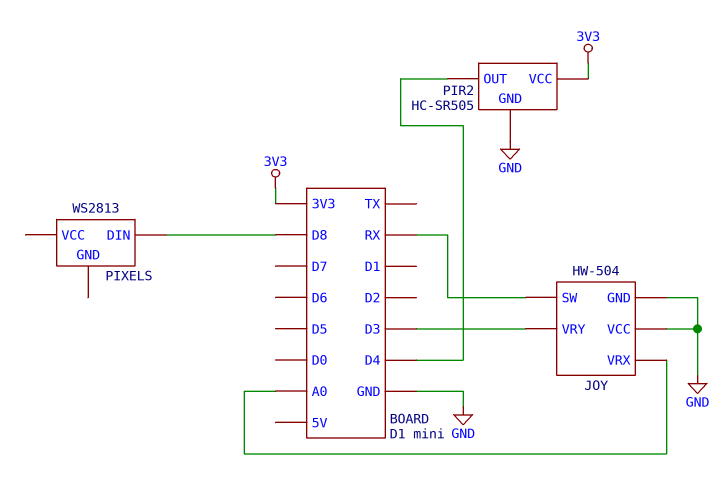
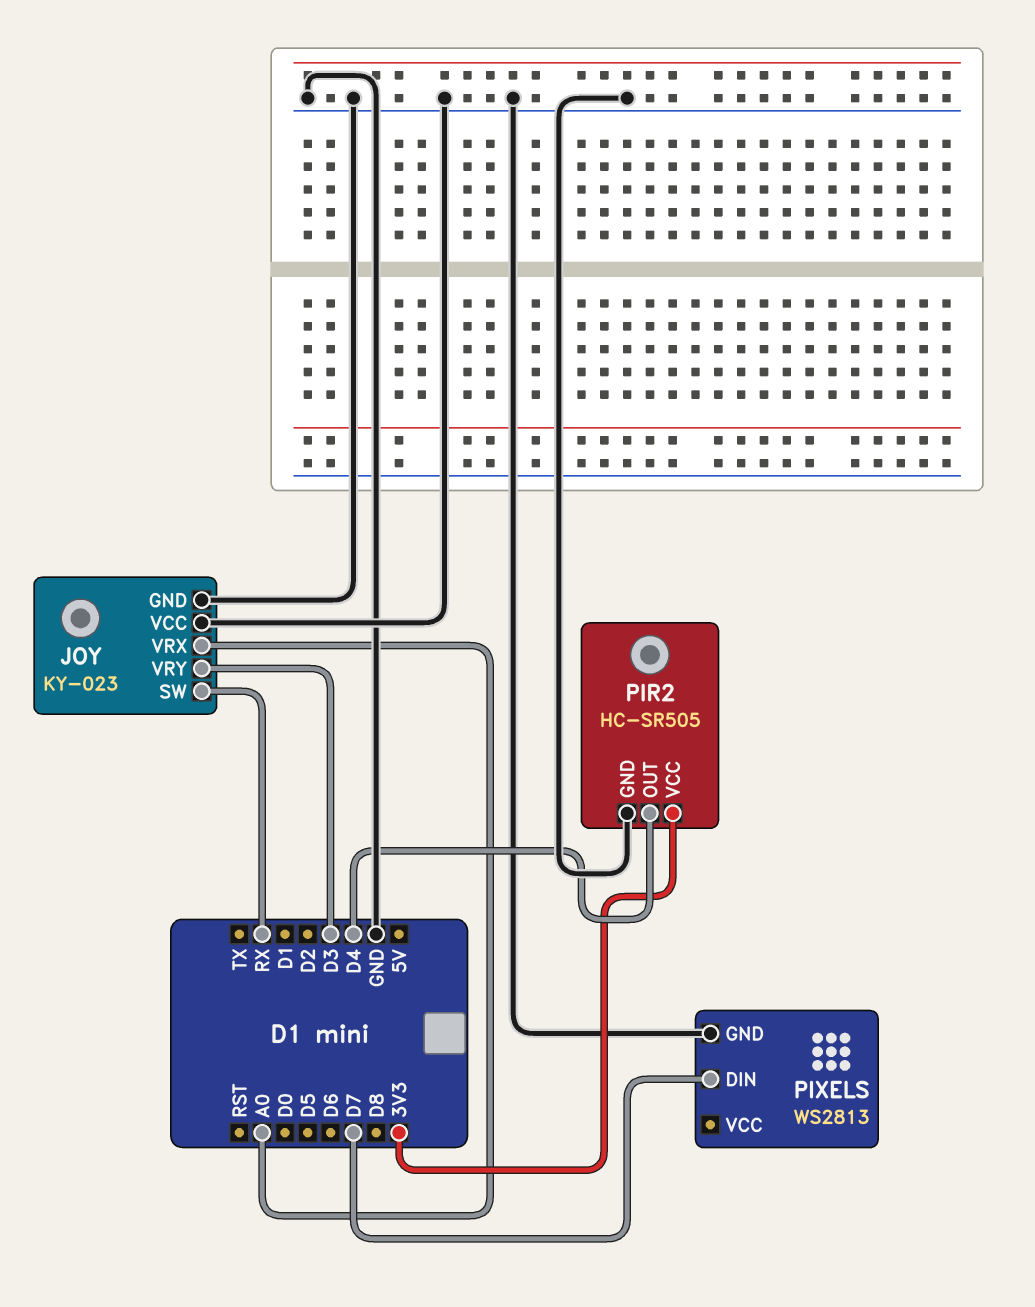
JOY: HW-504 -> KY-023
PIXELS pin DIN: D8 -> D7
PIXELS pin GND: none -> GND

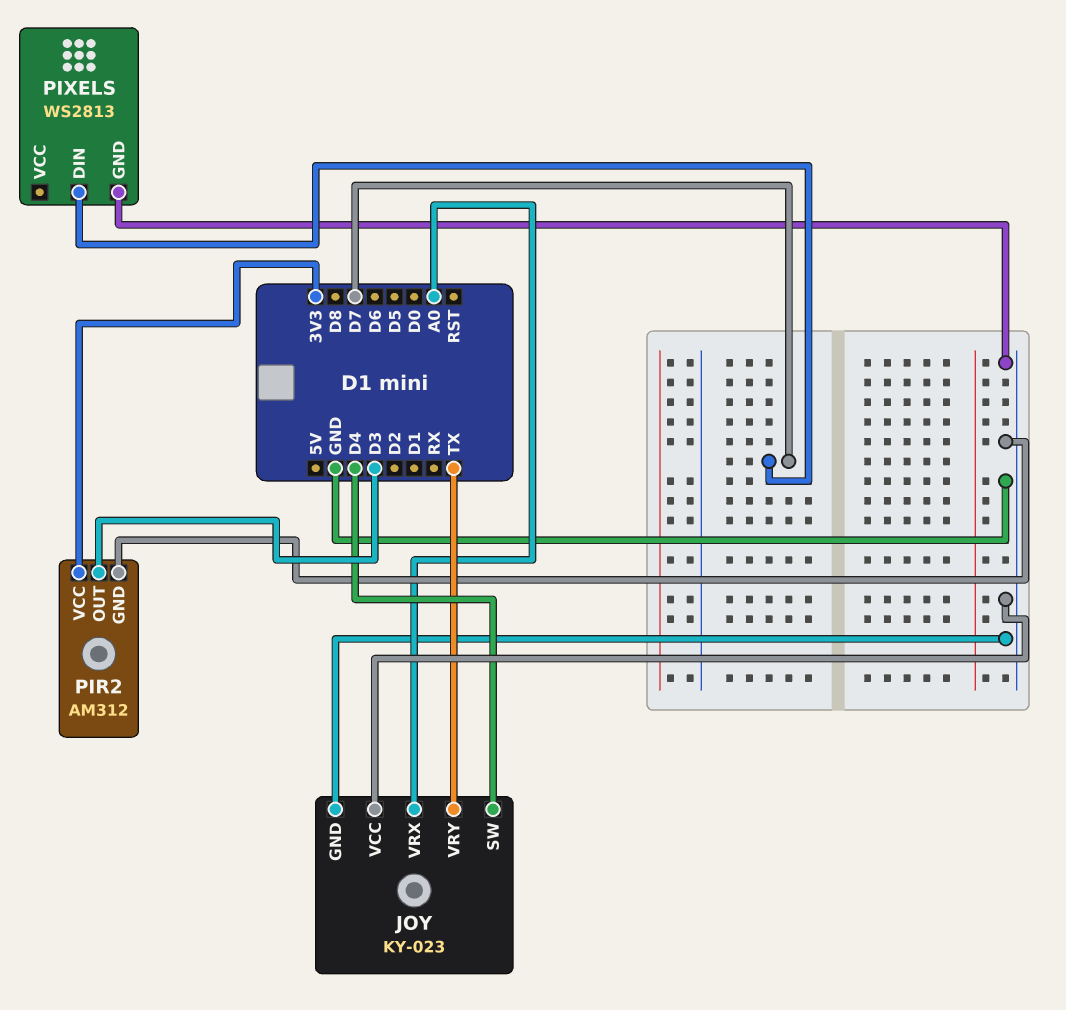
JOY pin SW: RX -> D4
JOY pin VRY: D3 -> TX
PIR2: HC-SR505 -> AM312
PIR2 pin OUT: D4 -> D3

